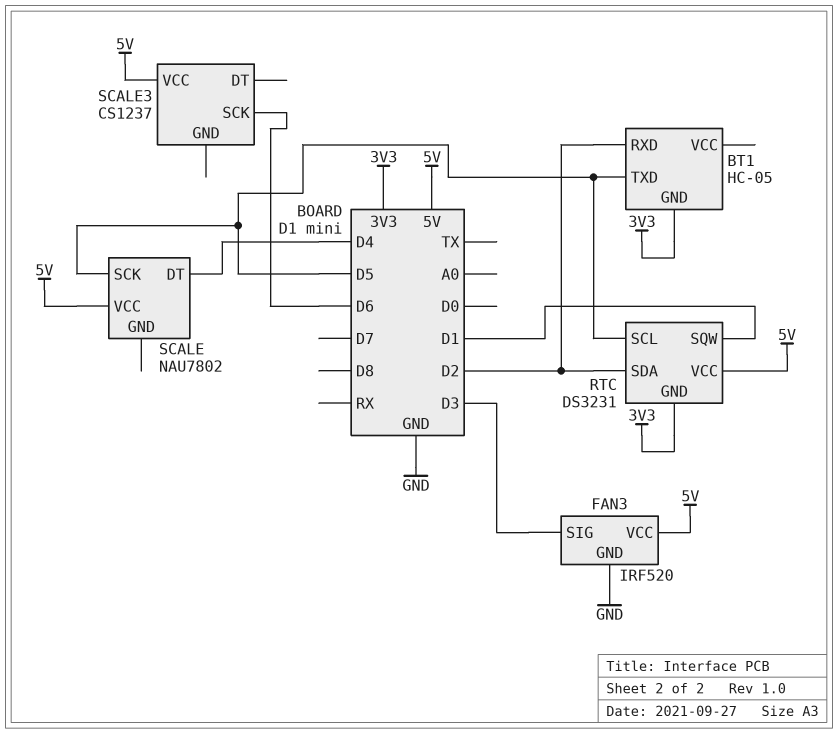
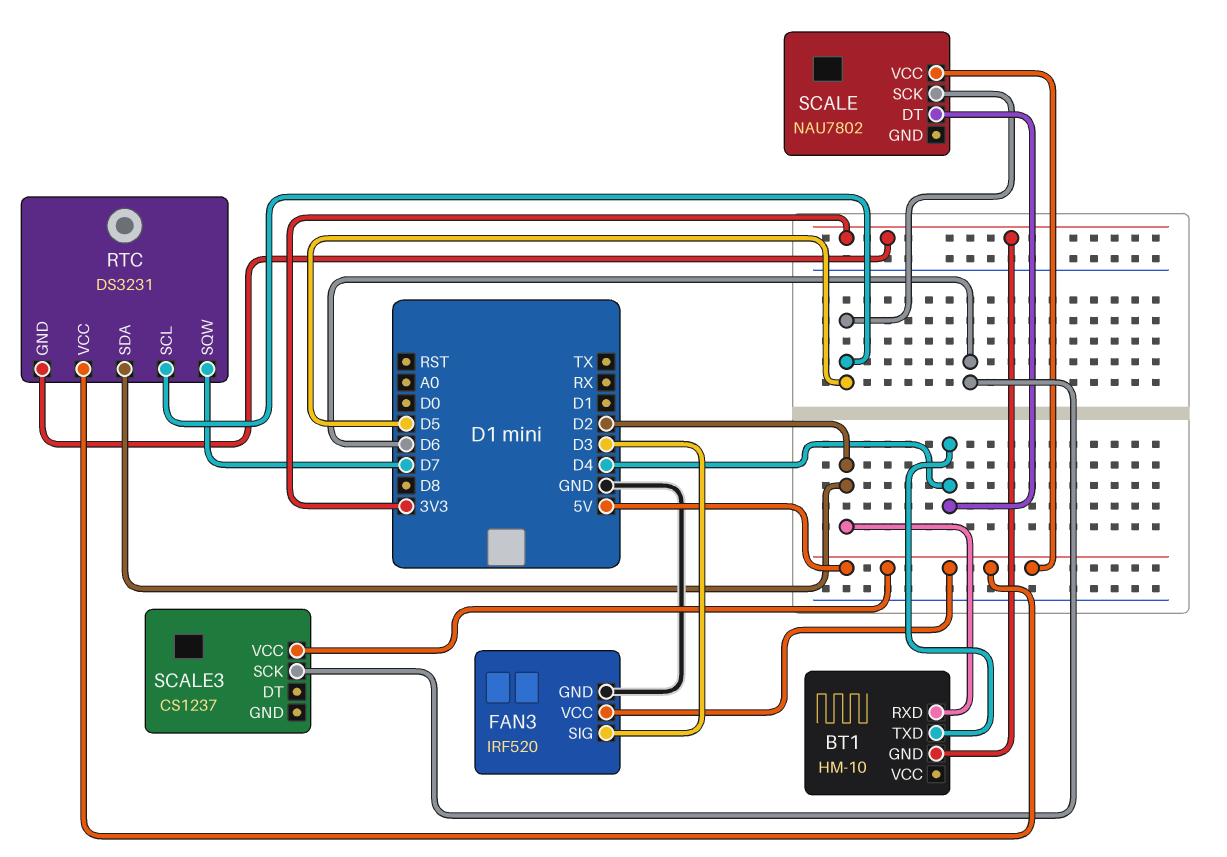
BT1: HC-05 -> HM-10
BT1 pin TXD: D5 -> D4
RTC pin SQW: D1 -> D7

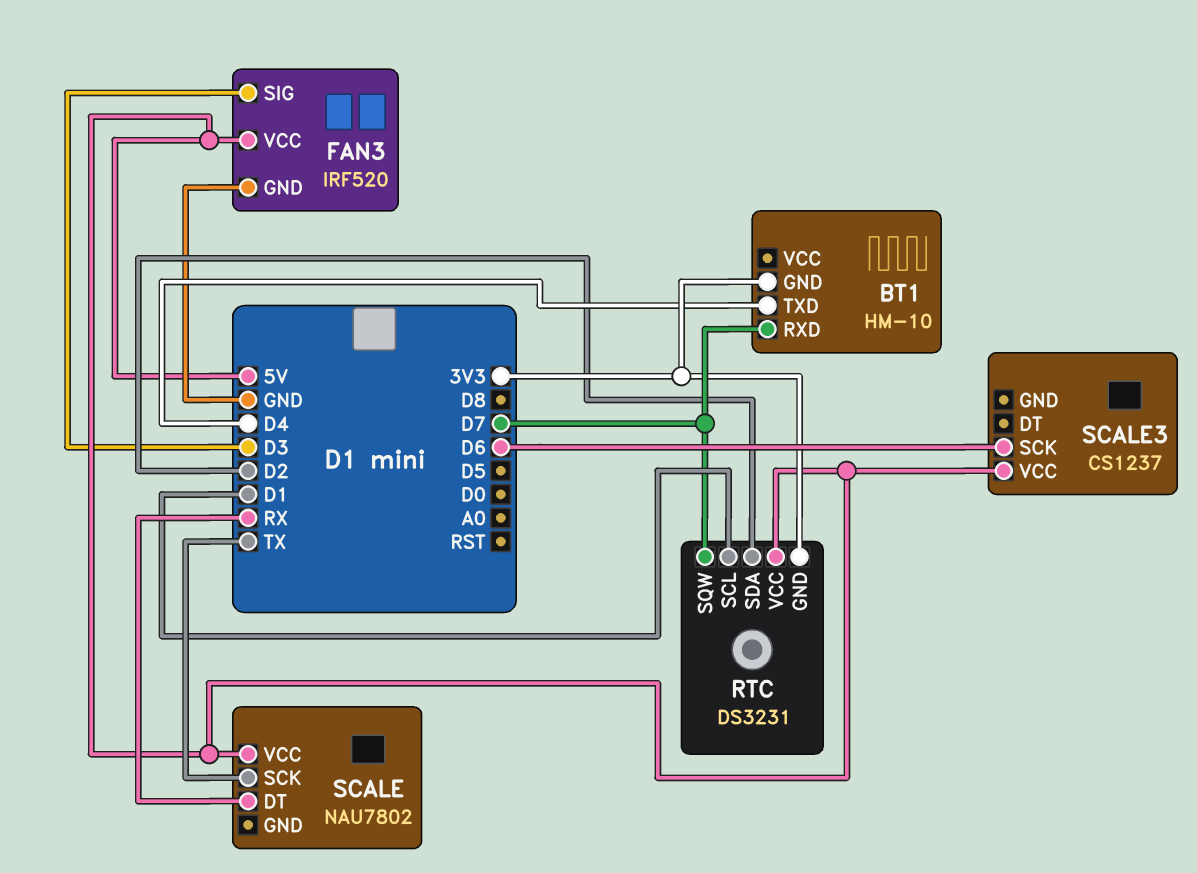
BT1 pin RXD: D2 -> D7
RTC pin SCL: D5 -> D1
SCALE pin DT: D4 -> RX
SCALE pin SCK: D5 -> TX

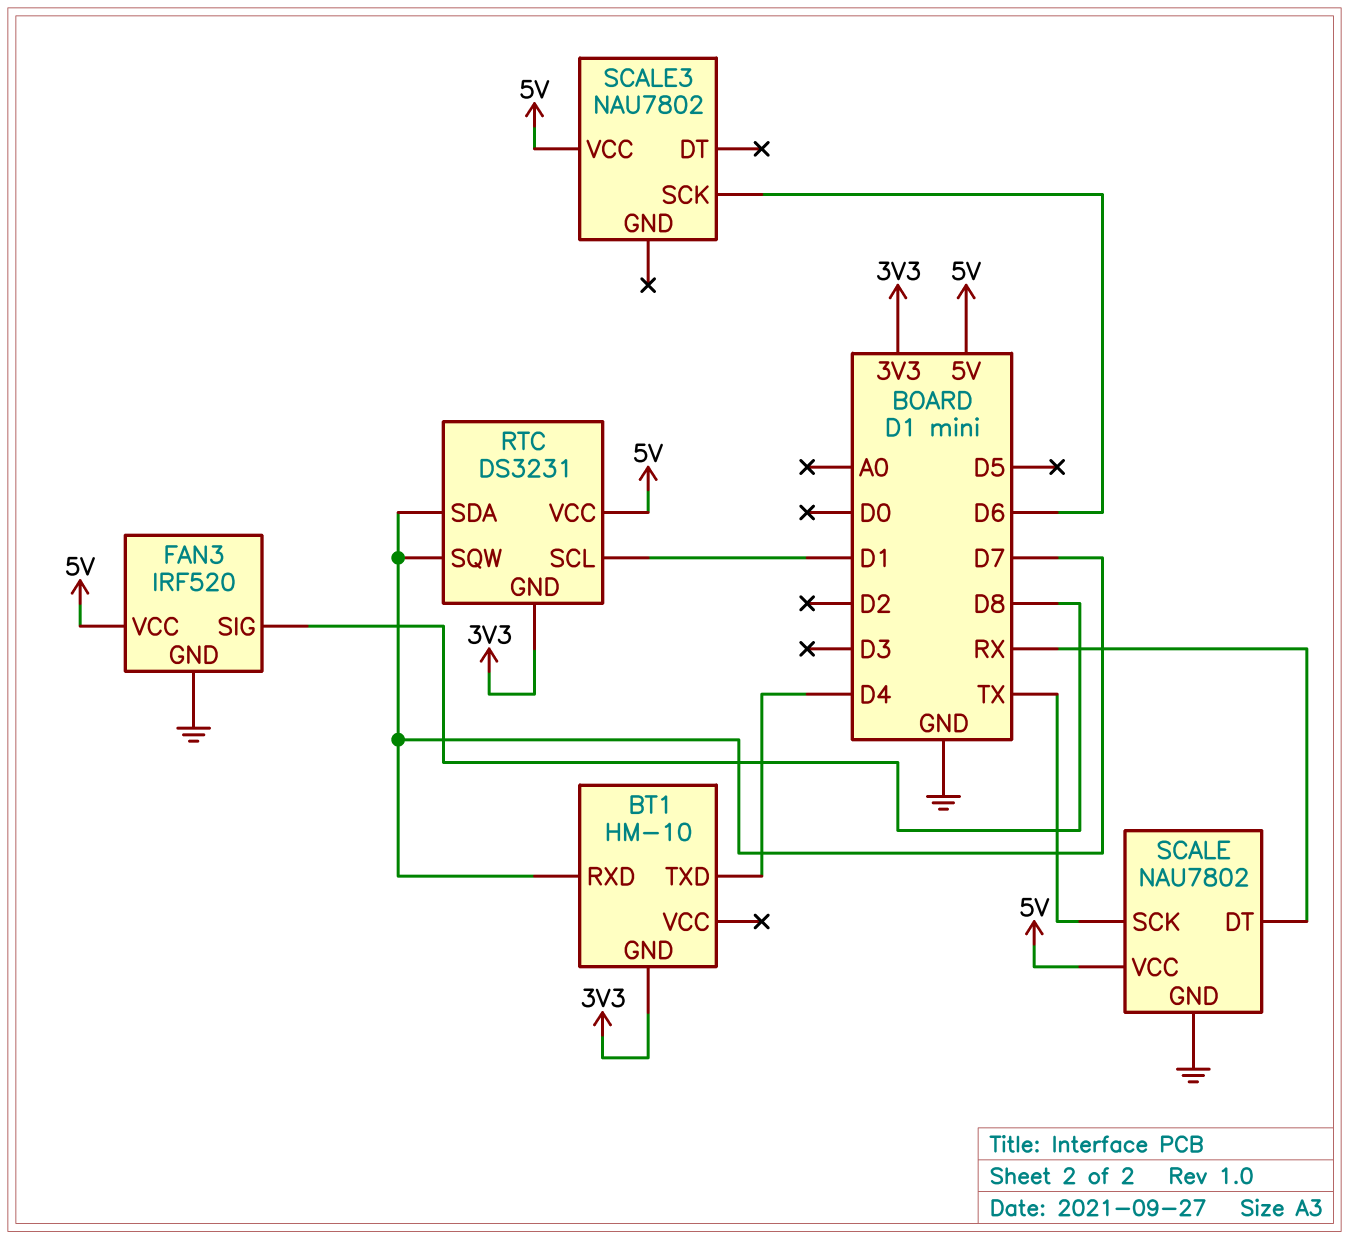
FAN3 pin SIG: D3 -> D8
RTC pin SDA: D2 -> D7
SCALE pin GND: none -> GND
SCALE3: CS1237 -> NAU7802

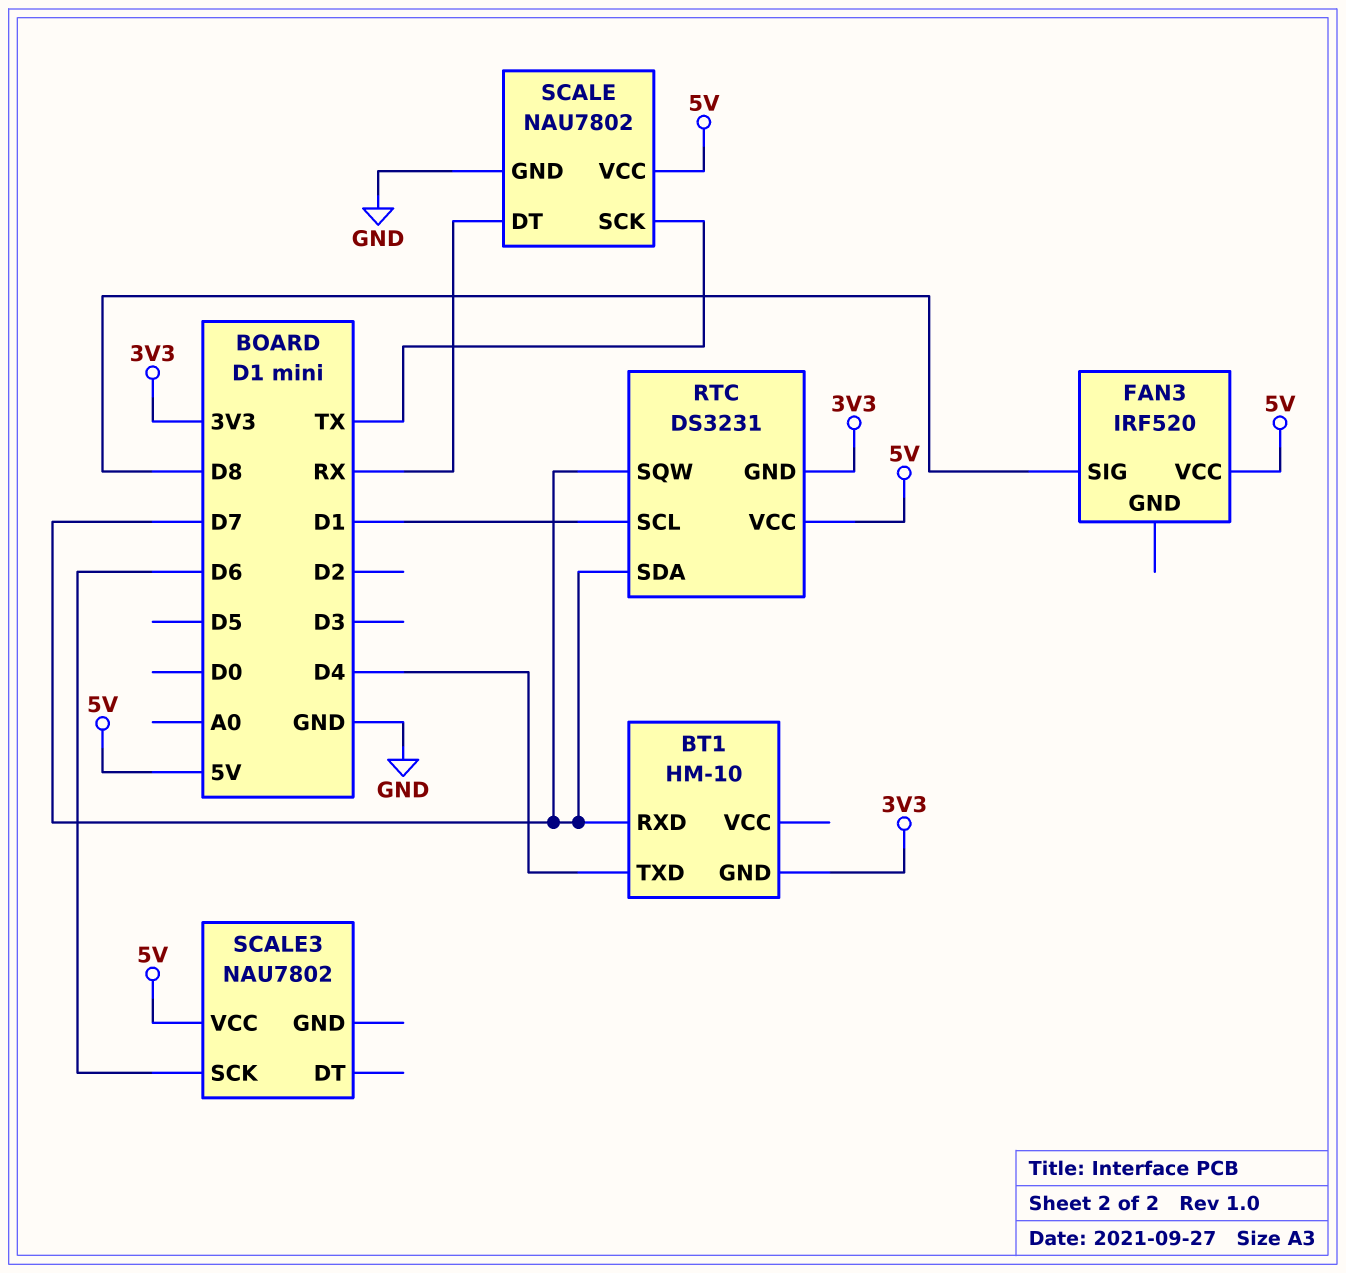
FAN3 pin GND: GND -> none

